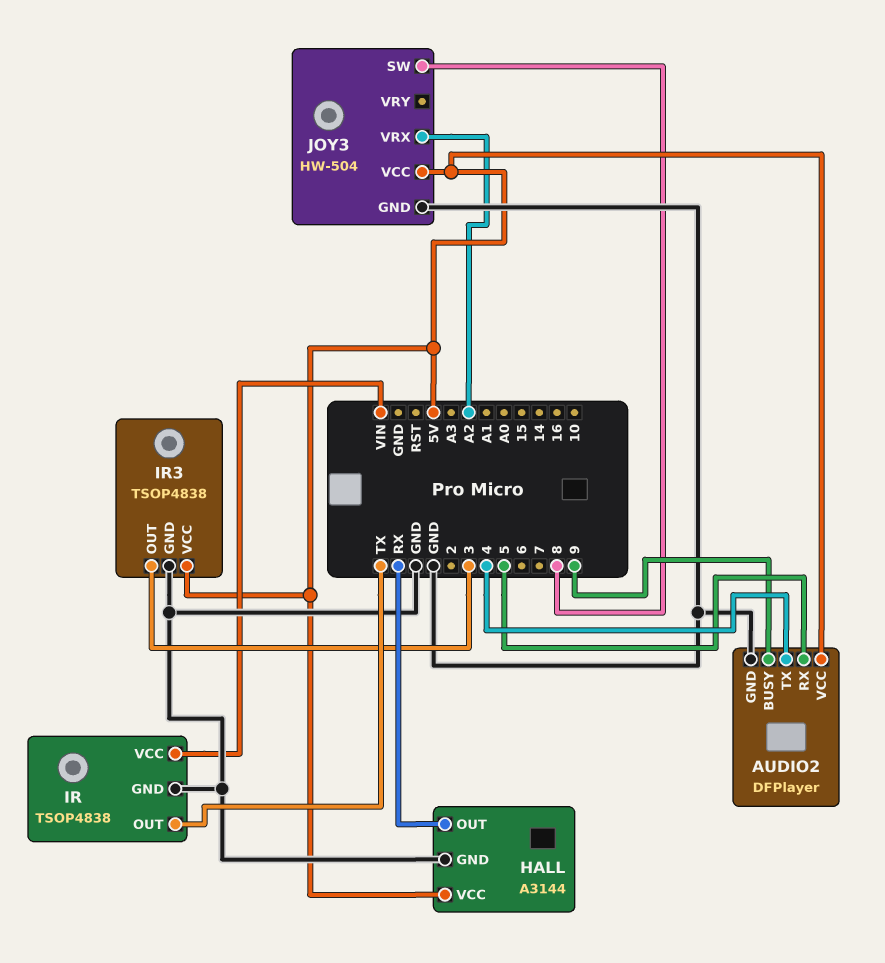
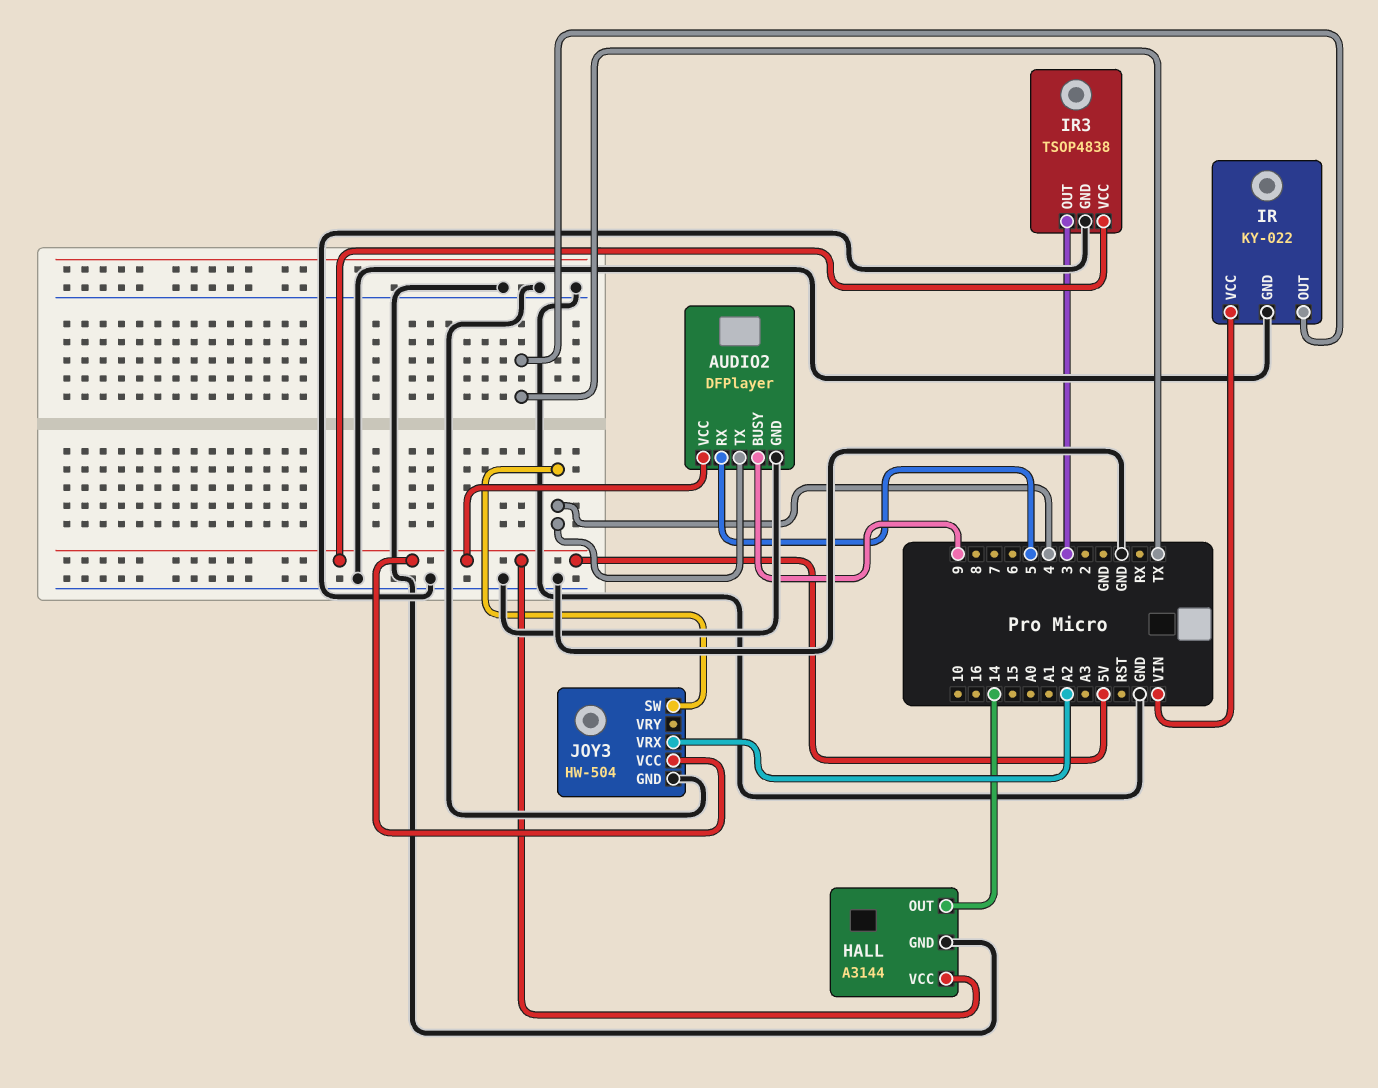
HALL pin OUT: RX -> 14
IR: TSOP4838 -> KY-022
JOY3 pin SW: 8 -> 4

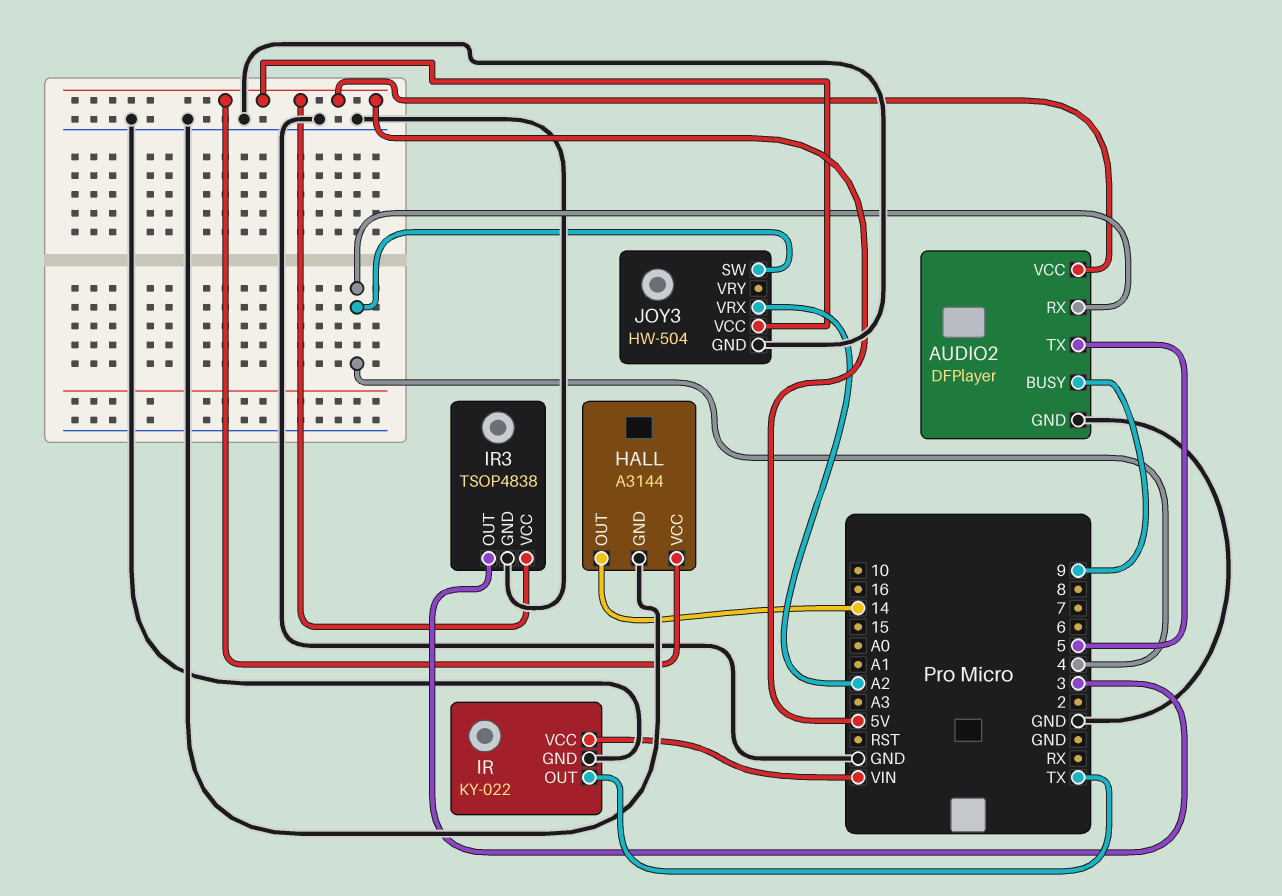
AUDIO2 pin RX: 5 -> 4
AUDIO2 pin TX: 4 -> 5

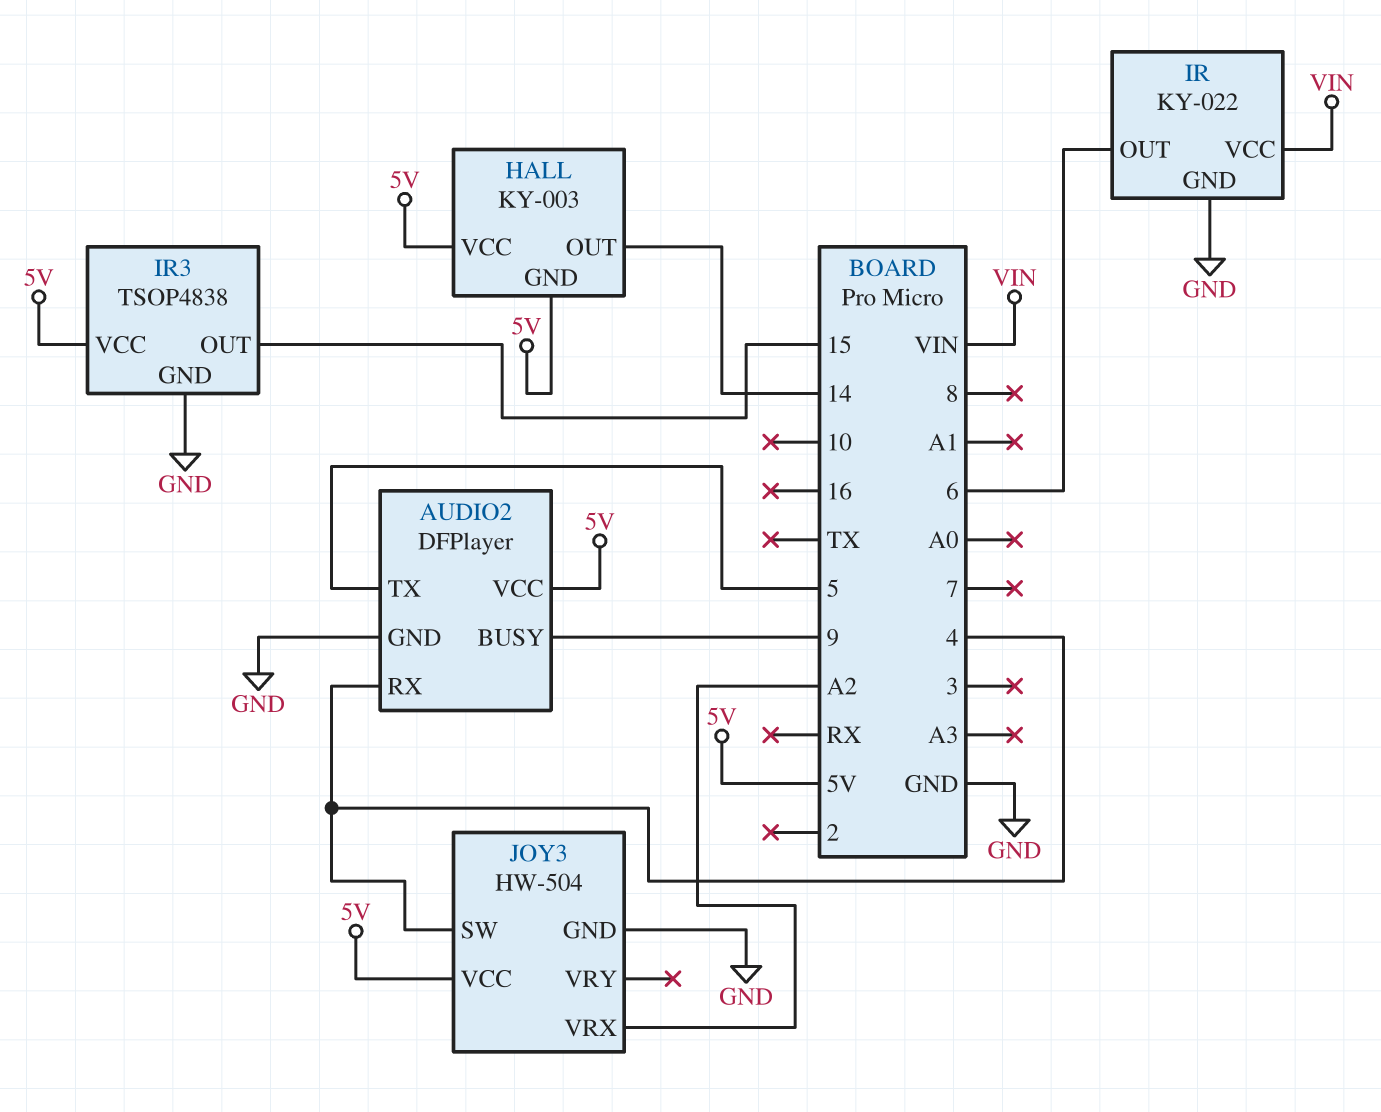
HALL: A3144 -> KY-003
HALL pin GND: GND -> 5V
IR pin OUT: TX -> 6
IR3 pin OUT: 3 -> 15

